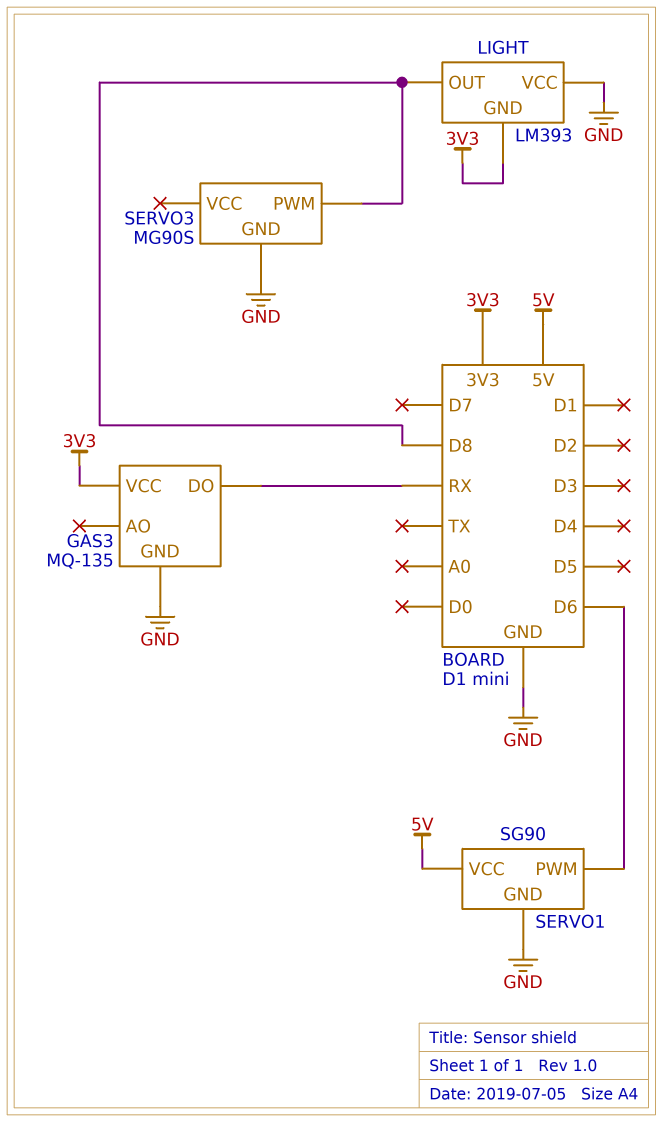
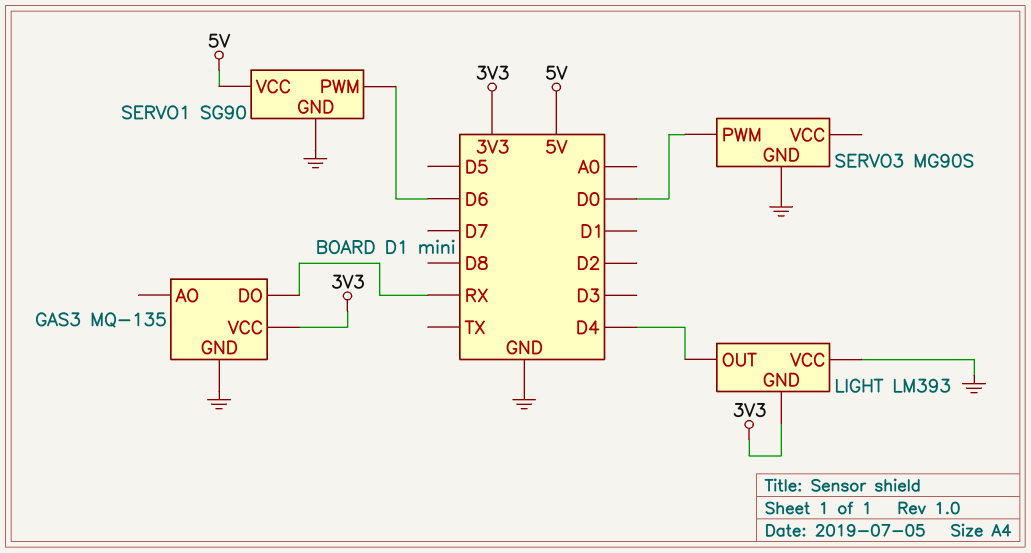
LIGHT pin OUT: D8 -> D4
SERVO3 pin PWM: D8 -> D0

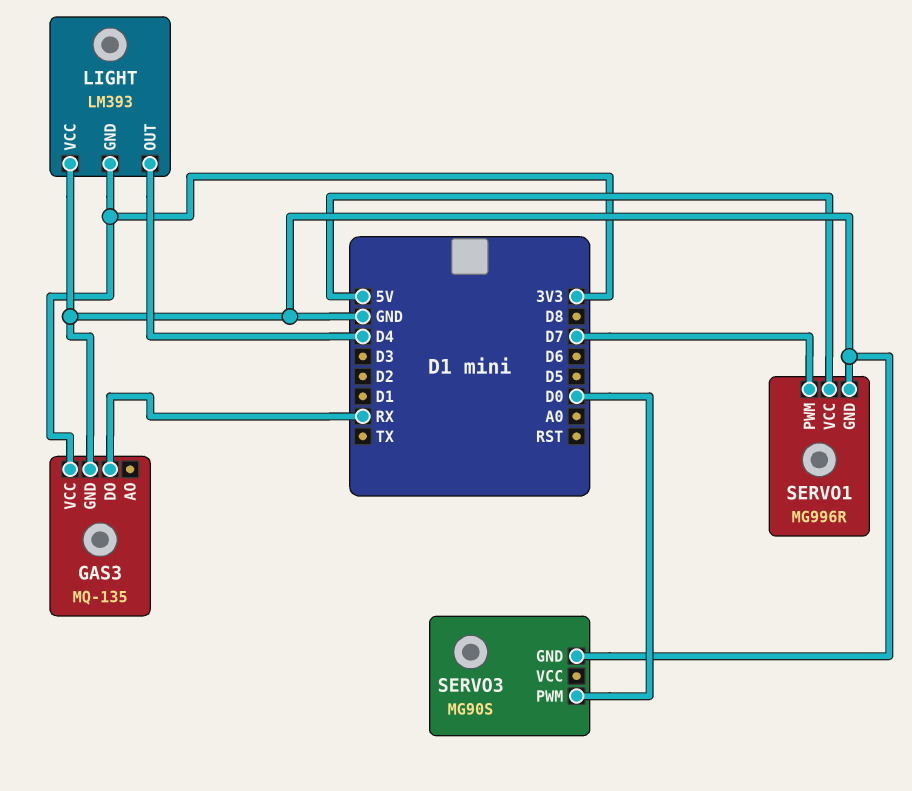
SERVO1: SG90 -> MG996R
SERVO1 pin PWM: D6 -> D7

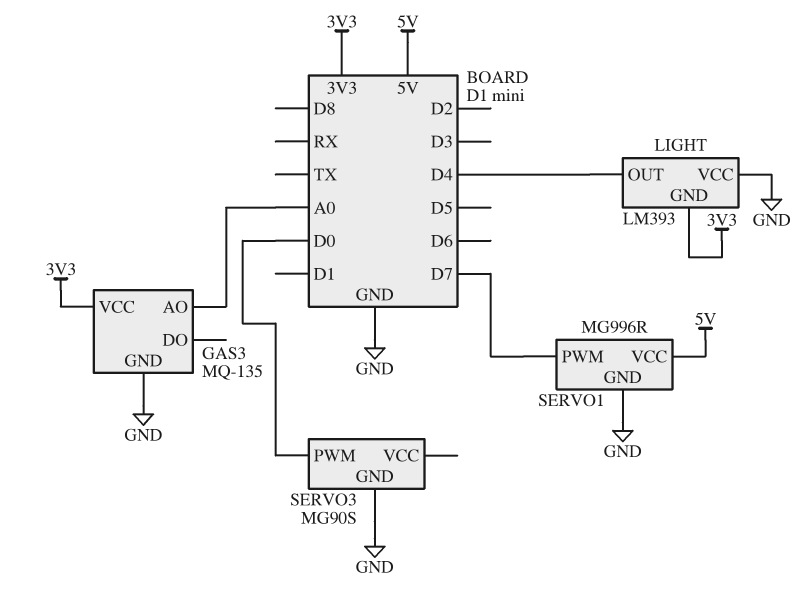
GAS3 pin AO: none -> A0
GAS3 pin DO: RX -> none

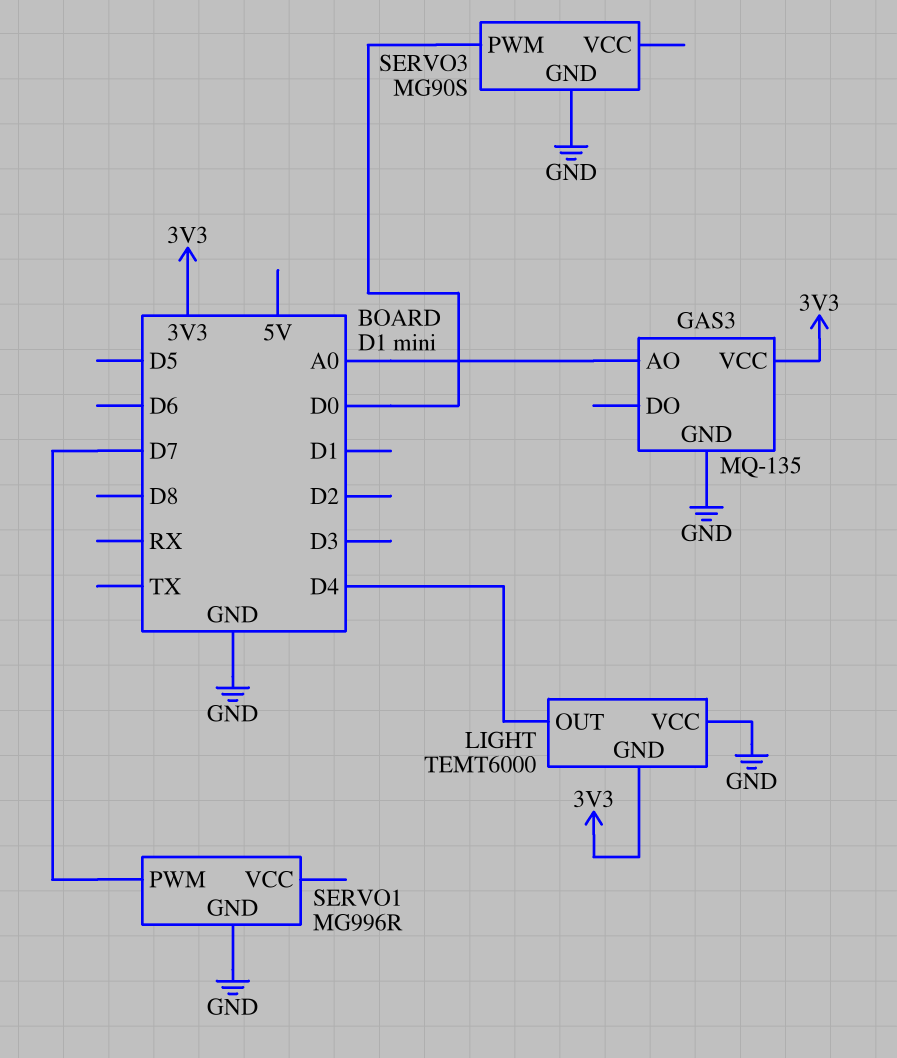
LIGHT: LM393 -> TEMT6000
SERVO1 pin VCC: 5V -> none

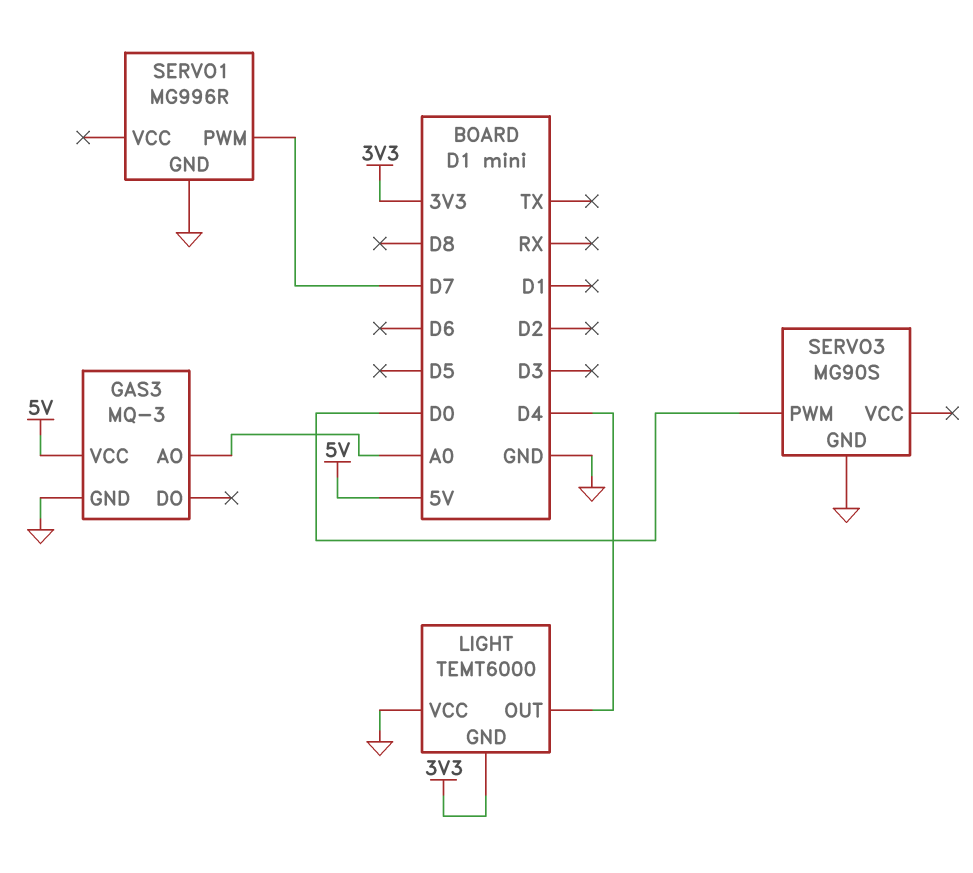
GAS3: MQ-135 -> MQ-3
GAS3 pin VCC: 3V3 -> 5V

